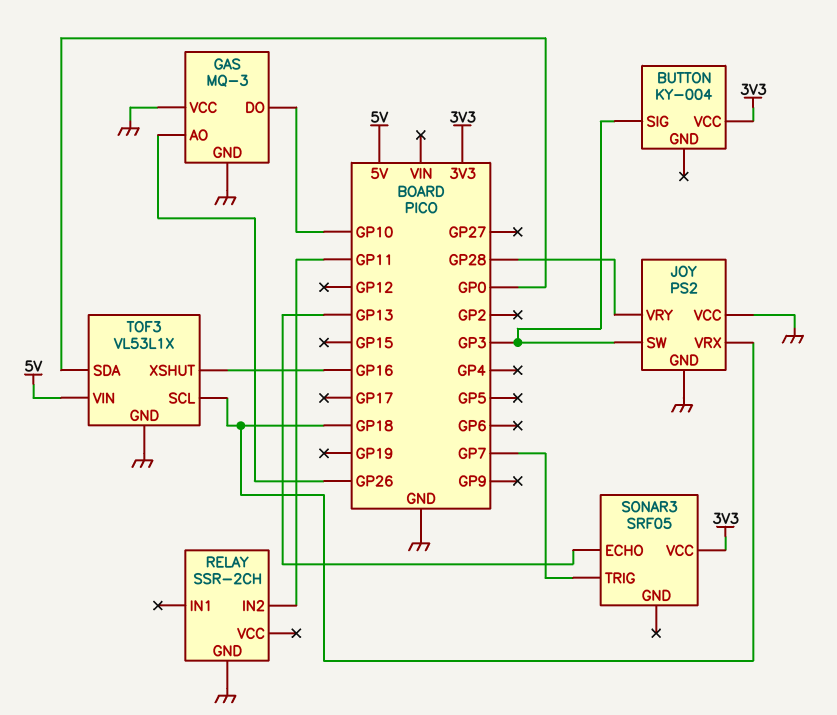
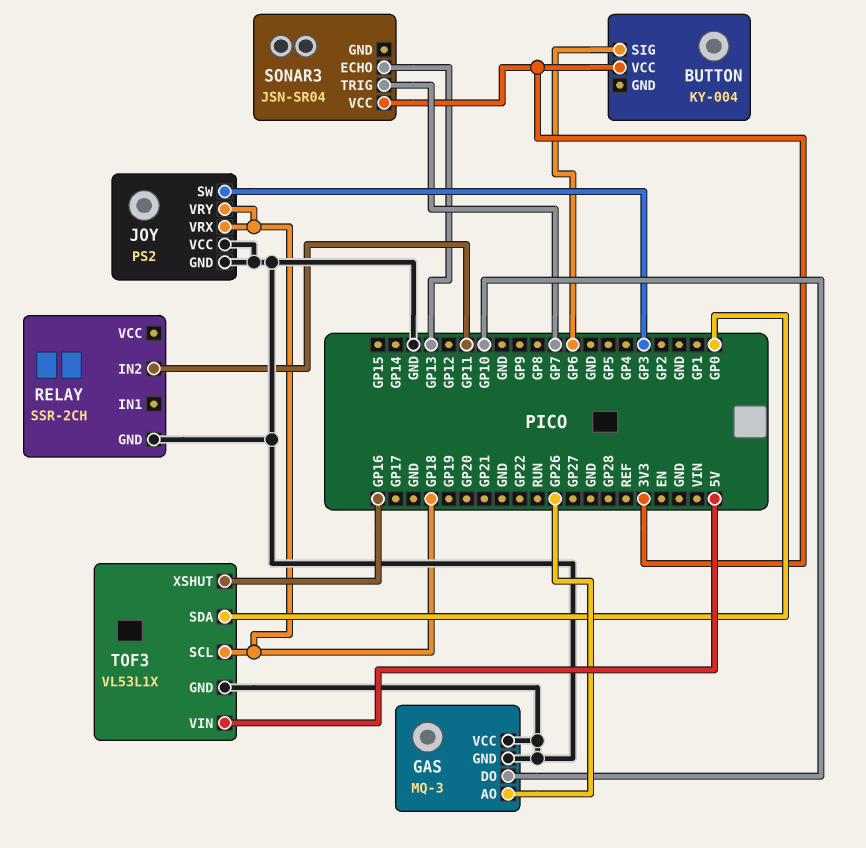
BUTTON pin SIG: GP3 -> GP6
JOY pin VRY: GP28 -> GP18
SONAR3: SRF05 -> JSN-SR04

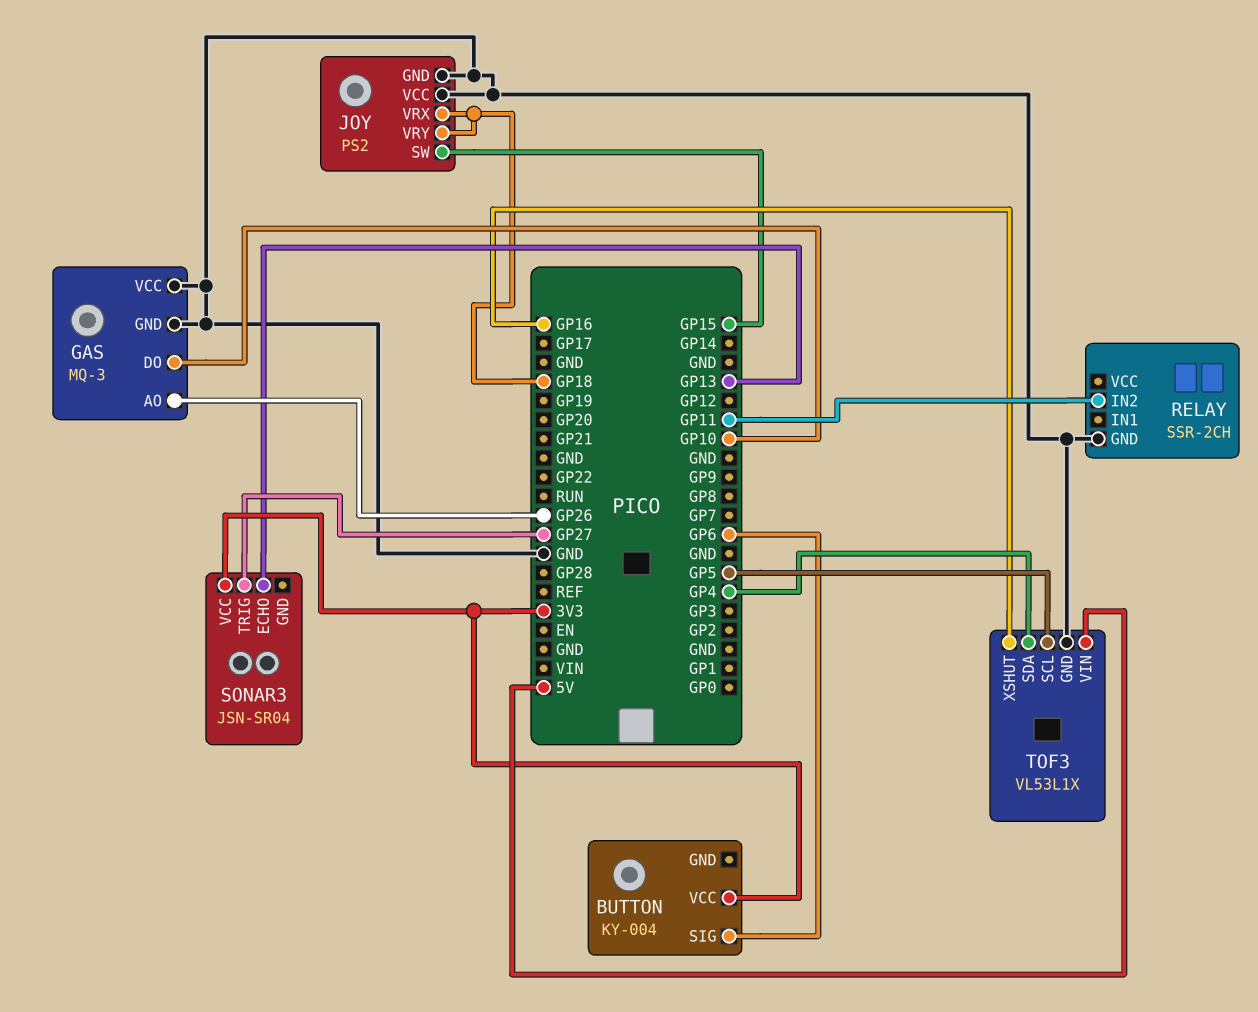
JOY pin SW: GP3 -> GP15
SONAR3 pin TRIG: GP7 -> GP27
TOF3 pin SCL: GP18 -> GP5
TOF3 pin SDA: GP0 -> GP4

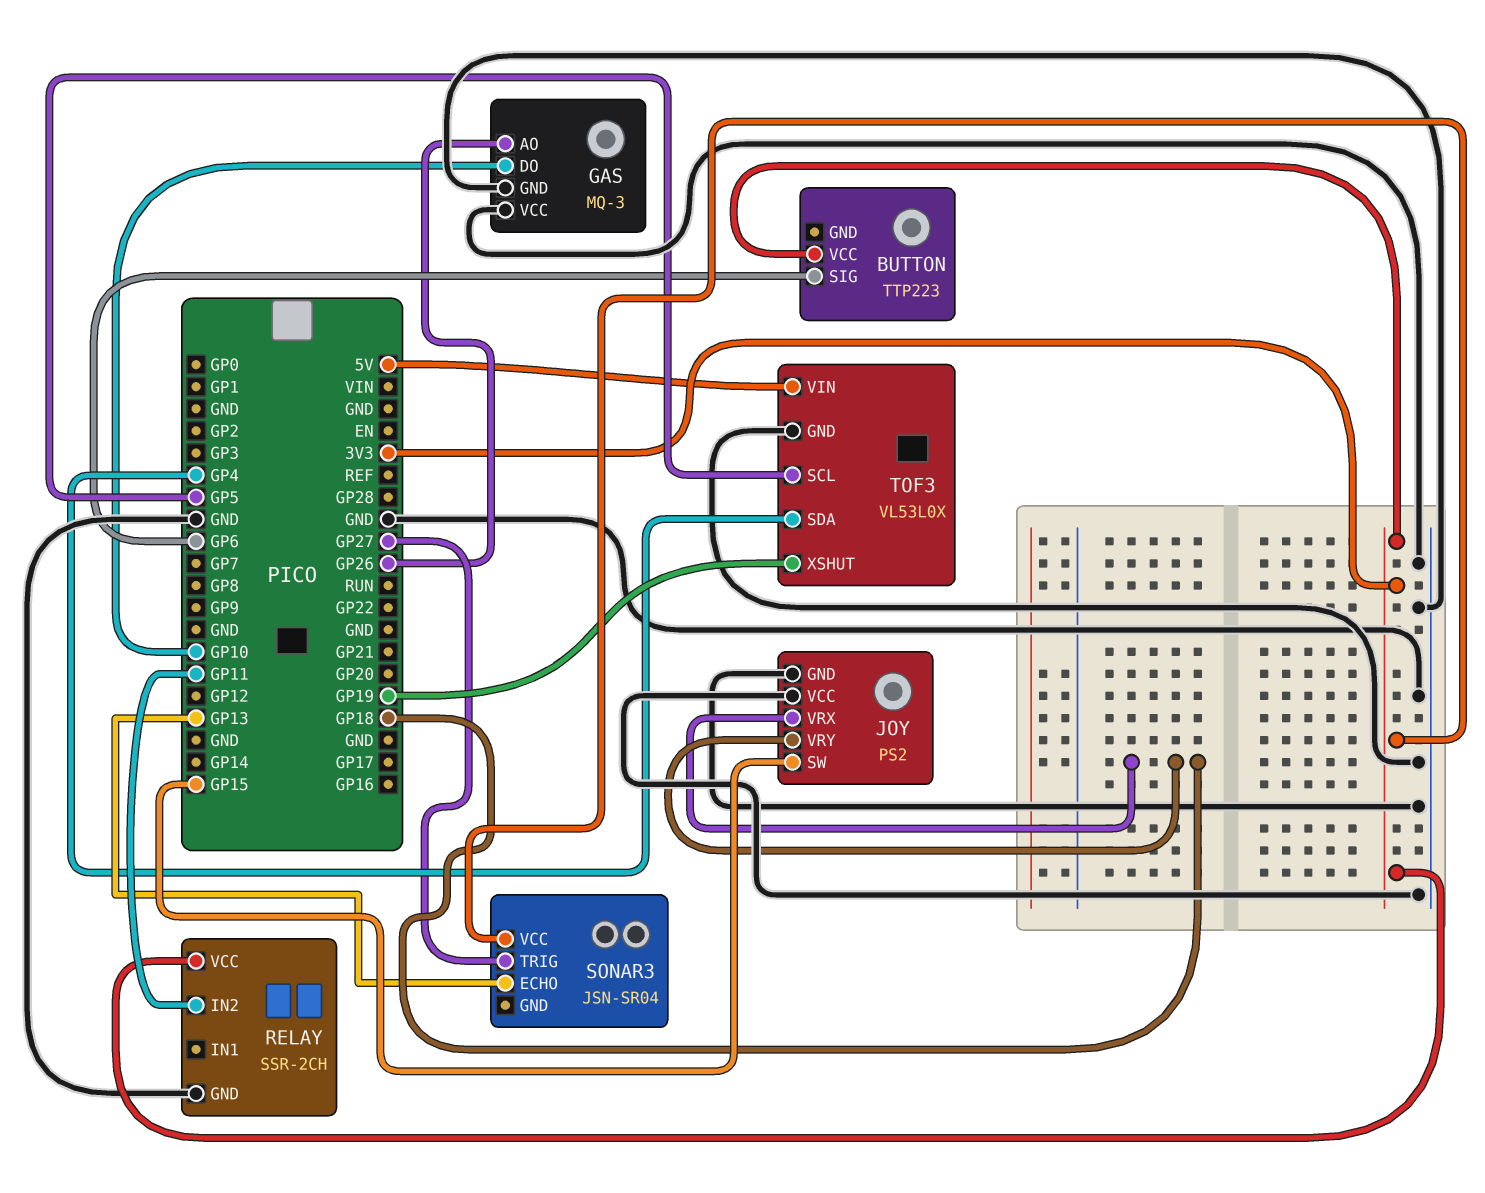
BUTTON: KY-004 -> TTP223
RELAY pin VCC: none -> 3V3
TOF3: VL53L1X -> VL53L0X
TOF3 pin XSHUT: GP16 -> GP19

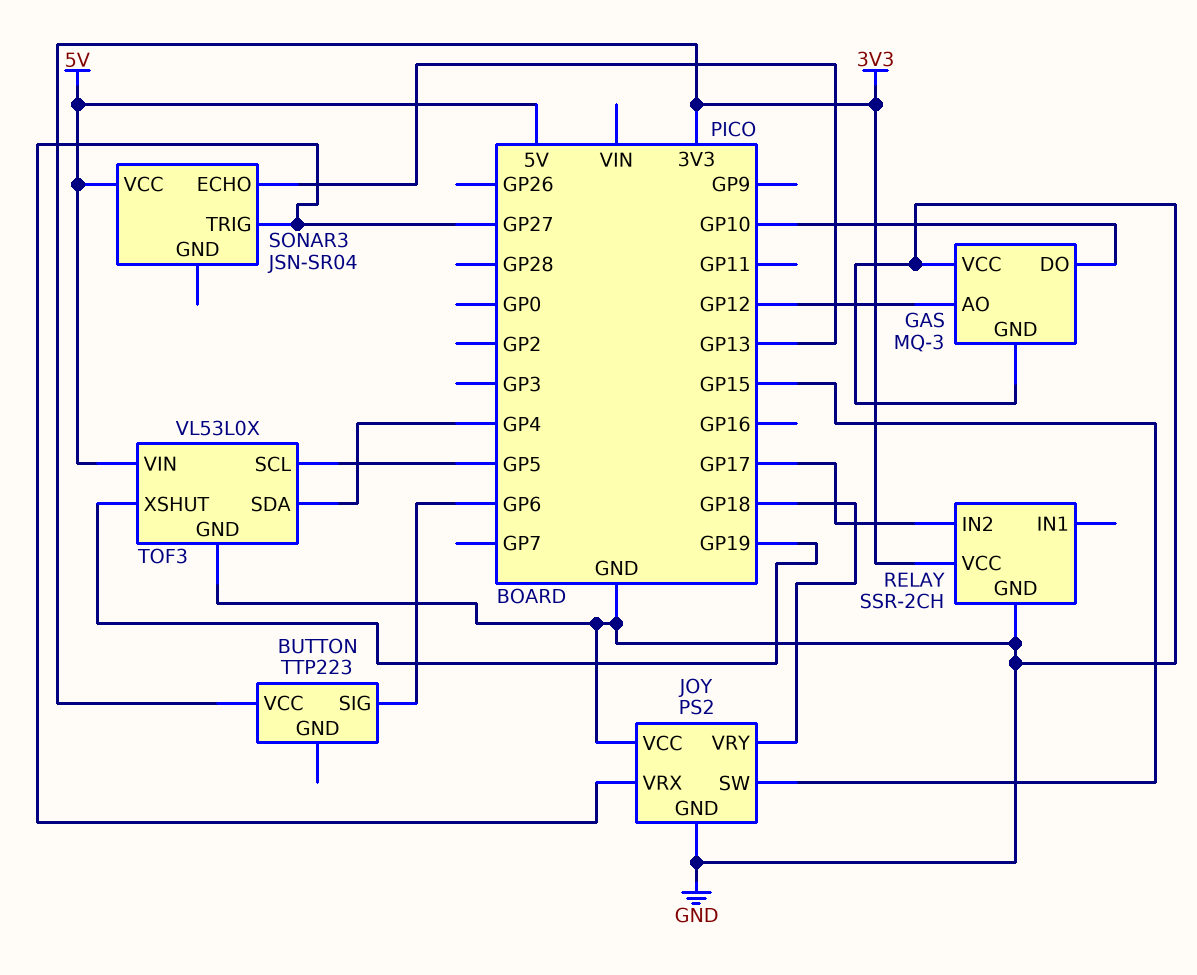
GAS pin AO: GP26 -> GP12
JOY pin VRX: GP18 -> GP27
RELAY pin IN2: GP11 -> GP17
SONAR3 pin VCC: 3V3 -> 5V

